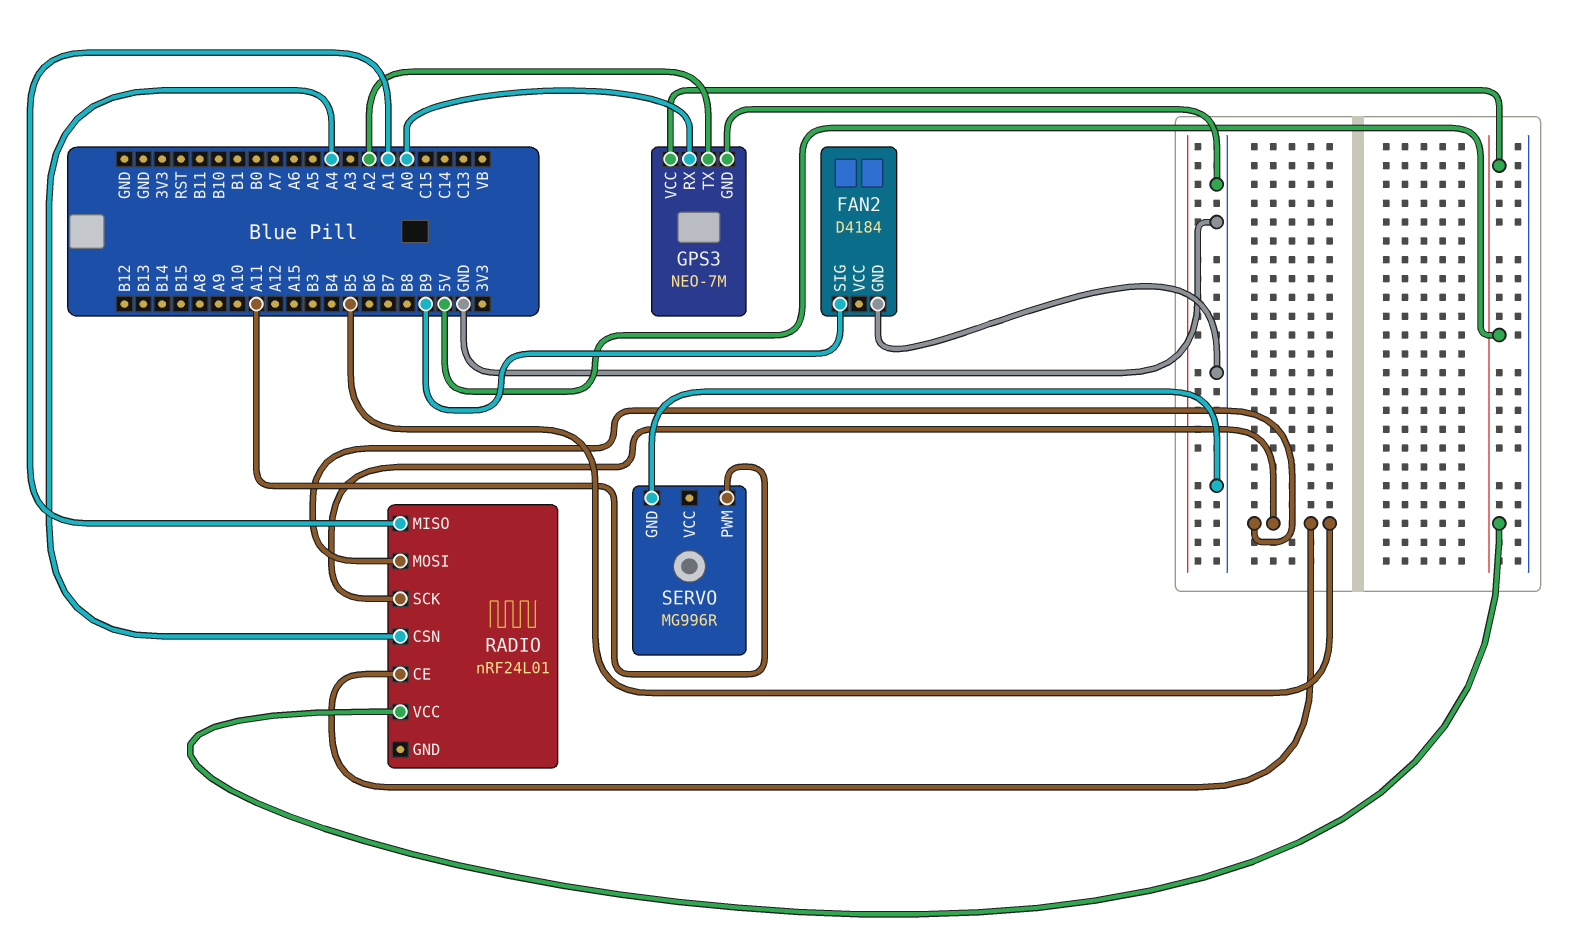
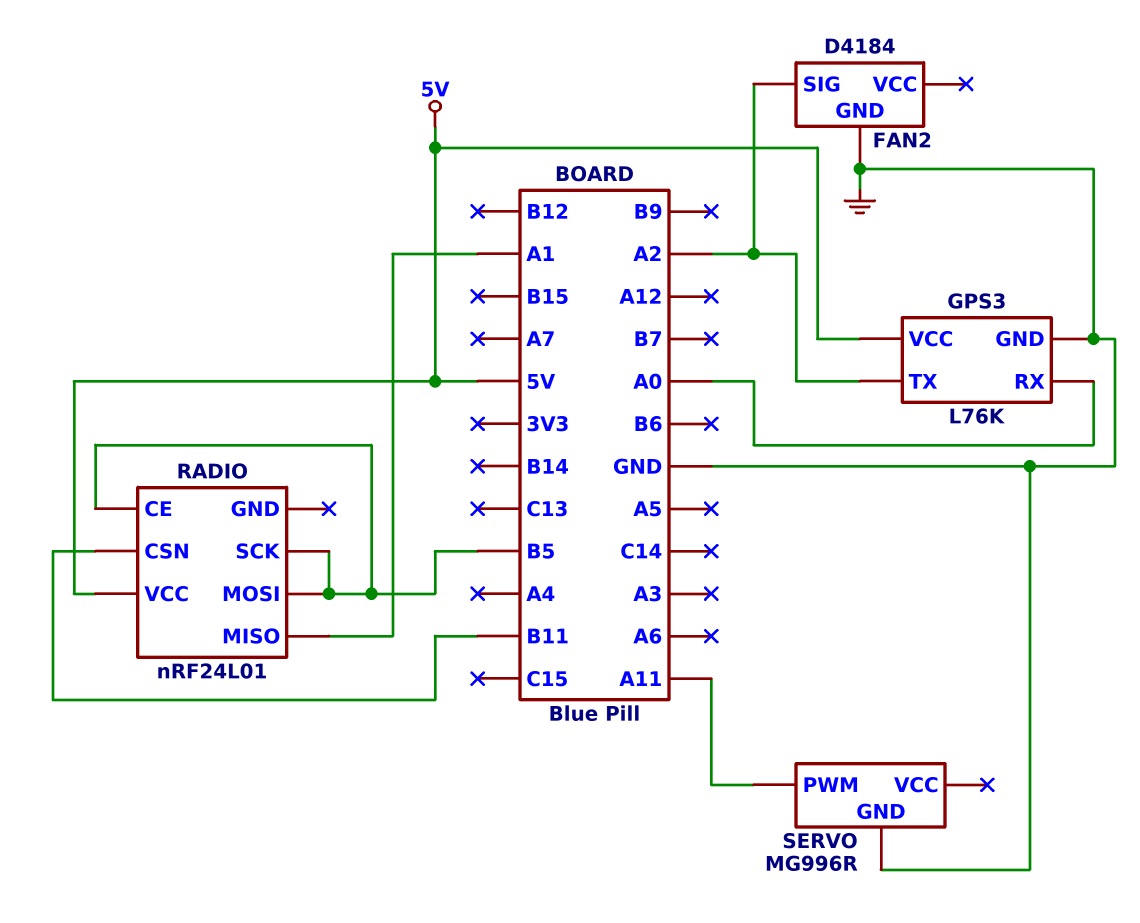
FAN2 pin SIG: B9 -> A2
GPS3: NEO-7M -> L76K
RADIO pin CSN: A4 -> B11

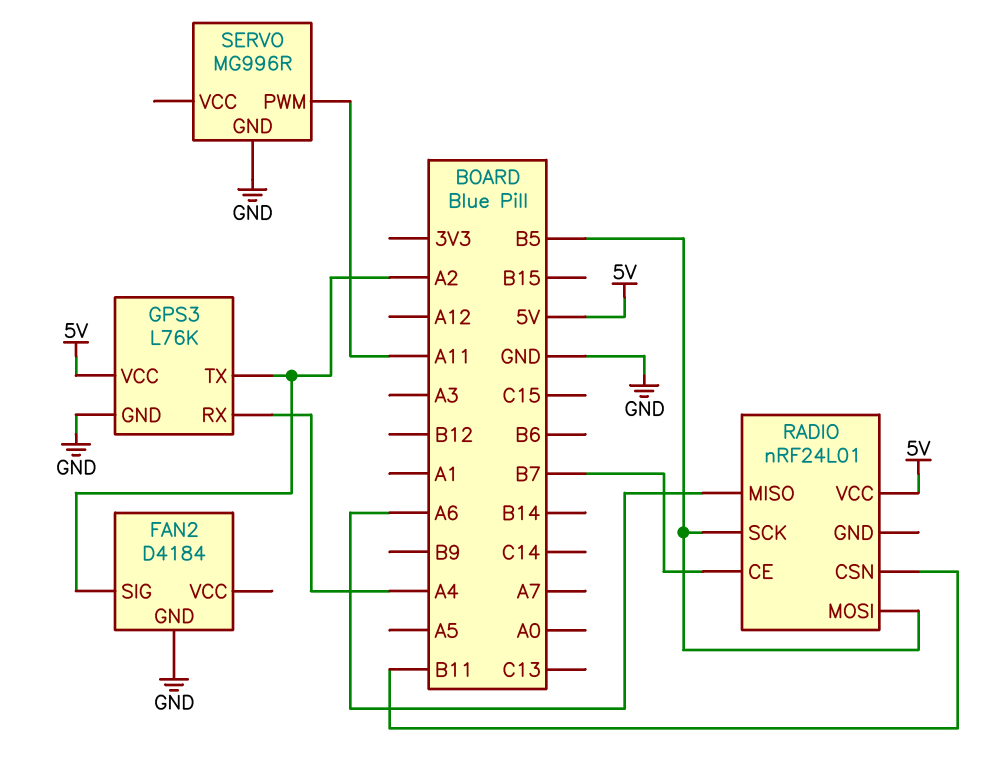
GPS3 pin RX: A0 -> A4
RADIO pin CE: B5 -> B7
RADIO pin MISO: A1 -> A6

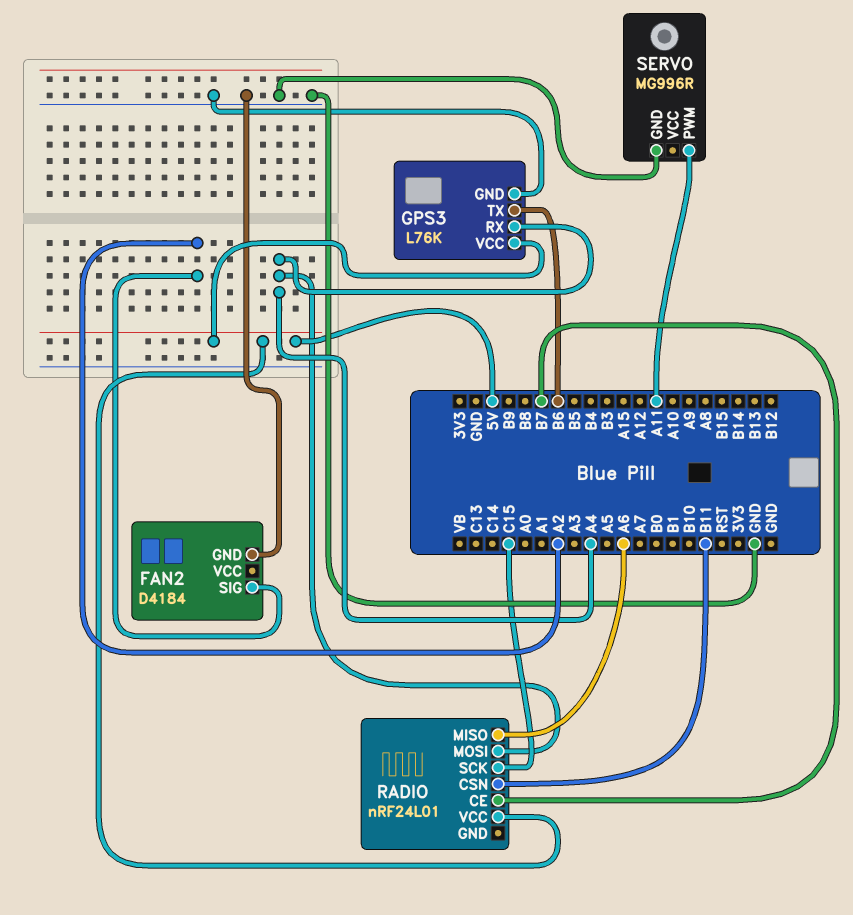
GPS3 pin TX: A2 -> B6
RADIO pin MOSI: B5 -> A4
RADIO pin SCK: B5 -> C15

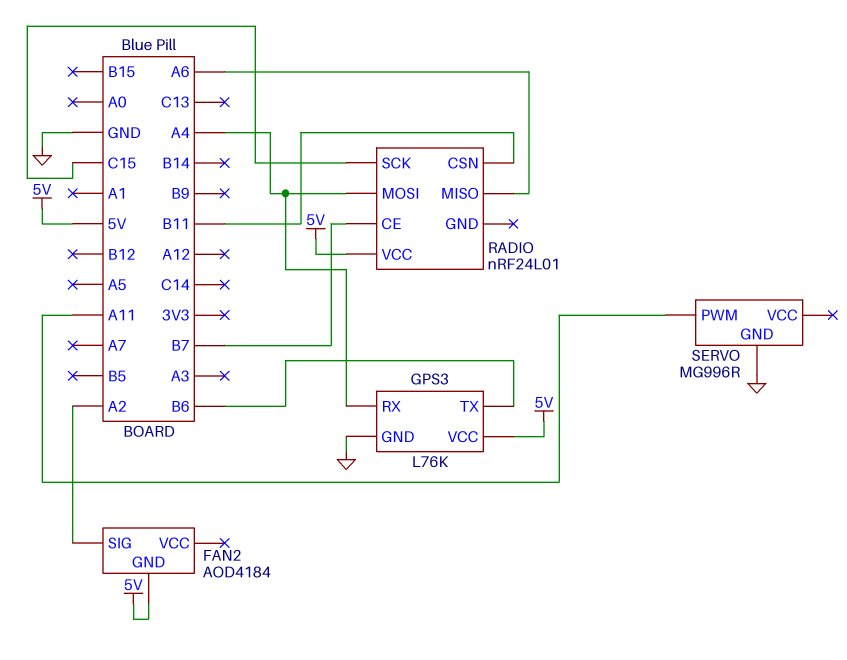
FAN2: D4184 -> AOD4184
FAN2 pin GND: GND -> 5V

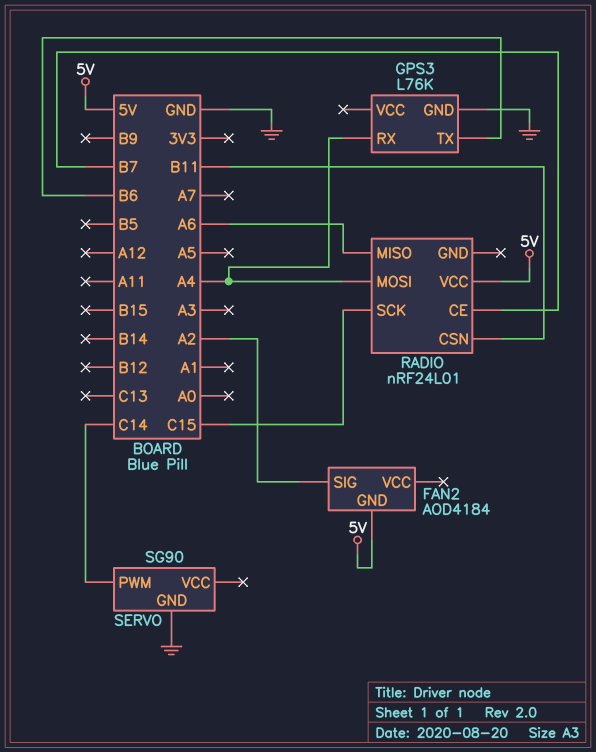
GPS3 pin VCC: 5V -> none
SERVO: MG996R -> SG90
SERVO pin PWM: A11 -> C14

